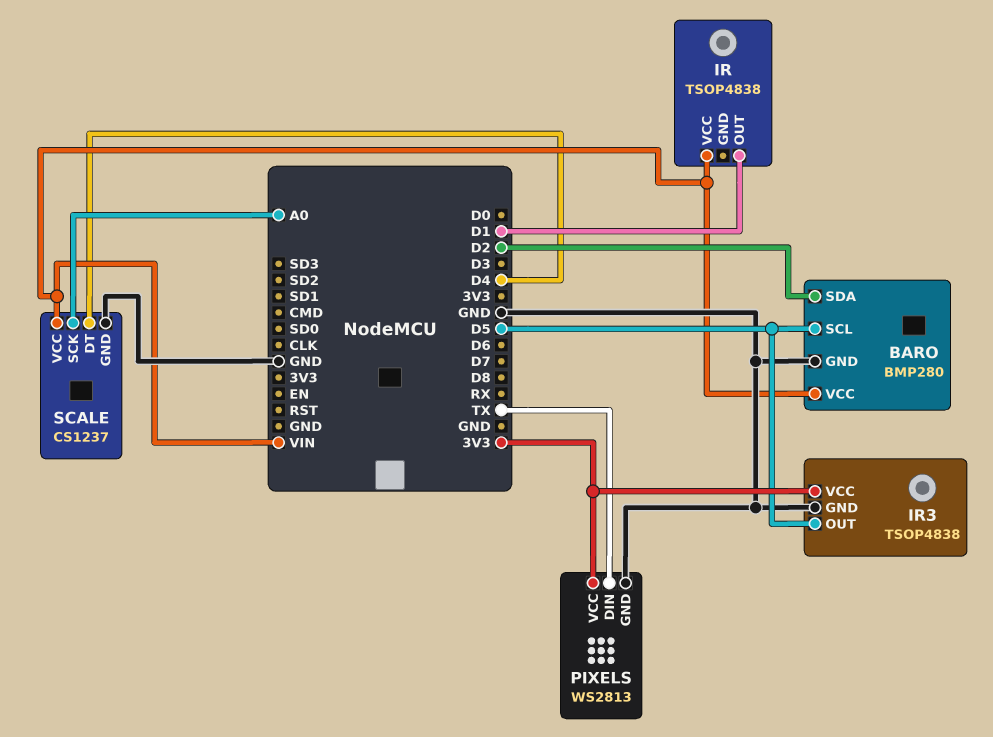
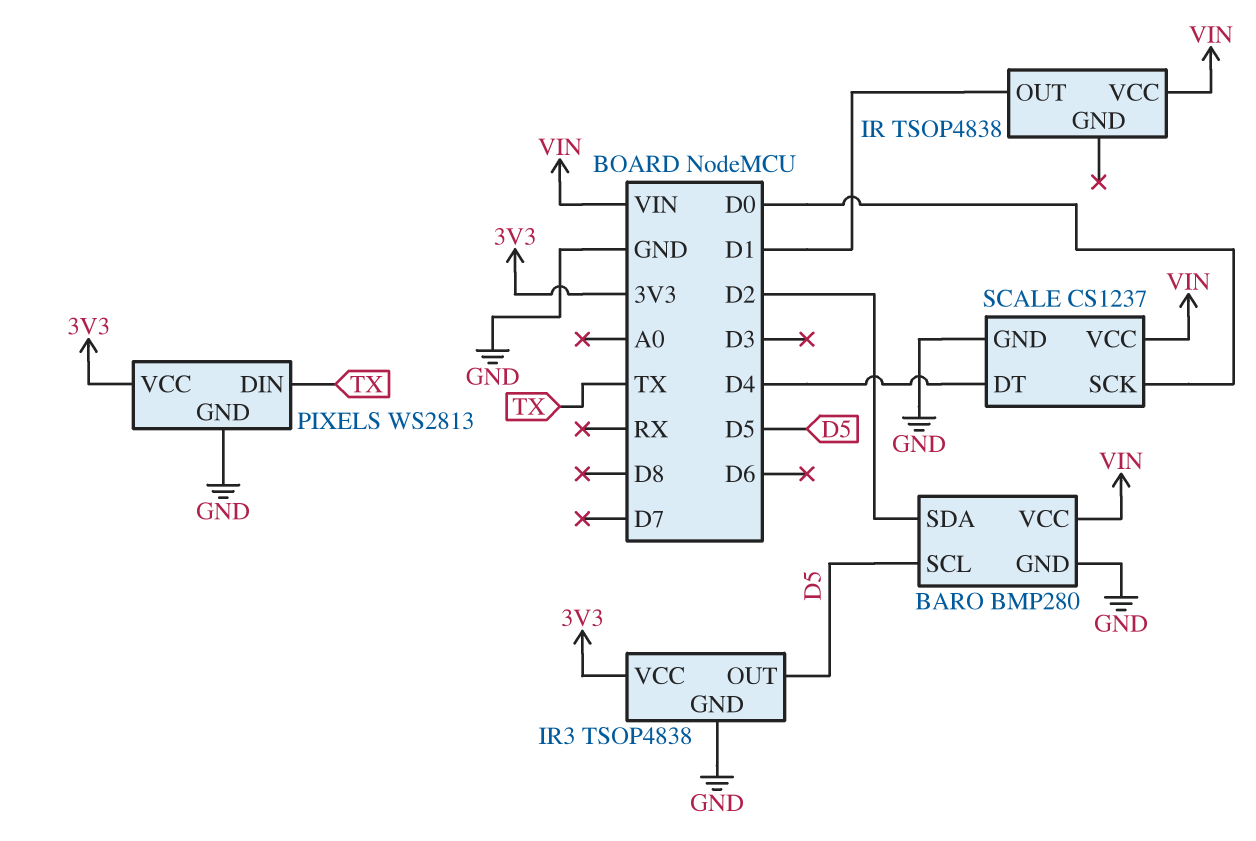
SCALE pin SCK: A0 -> D0

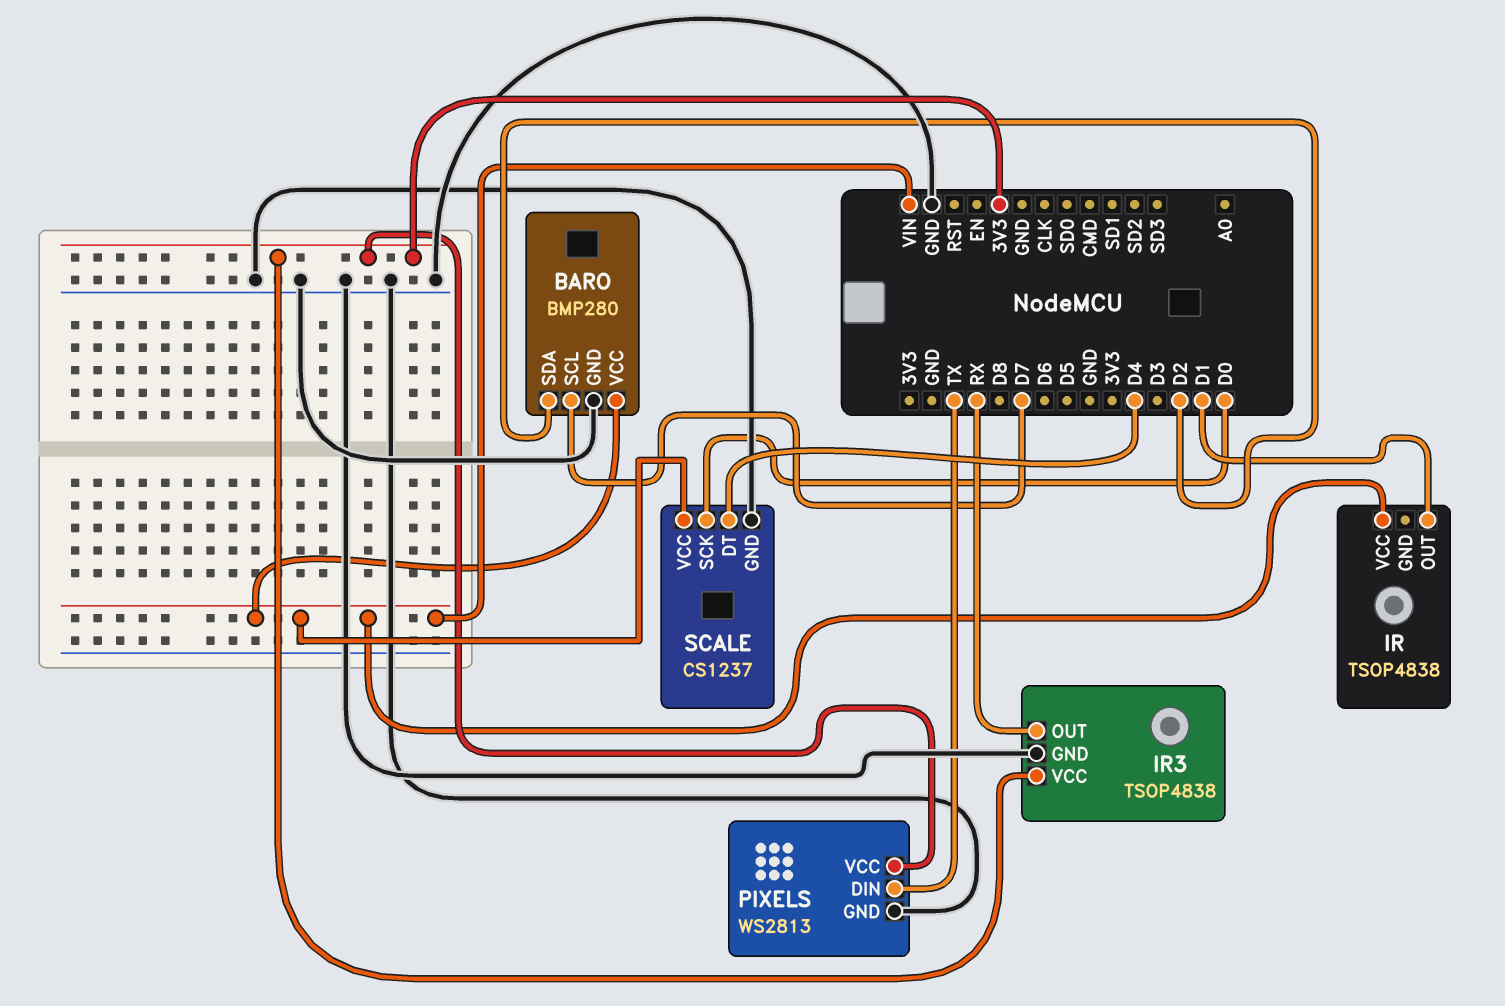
BARO pin SCL: D5 -> D7
IR3 pin OUT: D5 -> RX

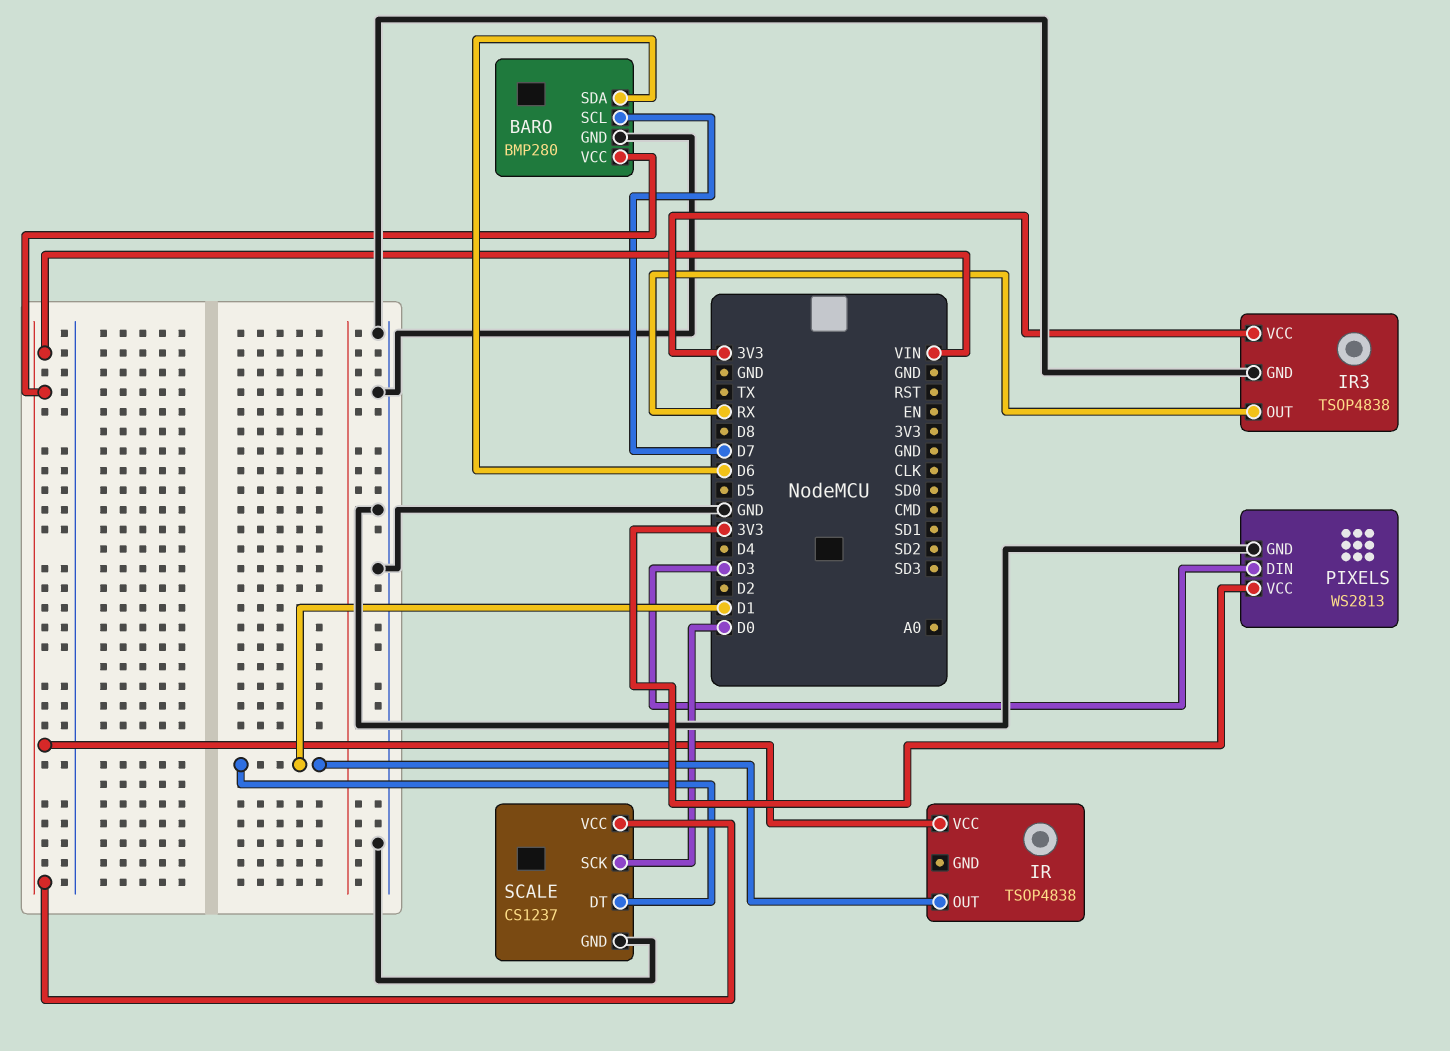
BARO pin SDA: D2 -> D6
PIXELS pin DIN: TX -> D3
SCALE pin DT: D4 -> D1

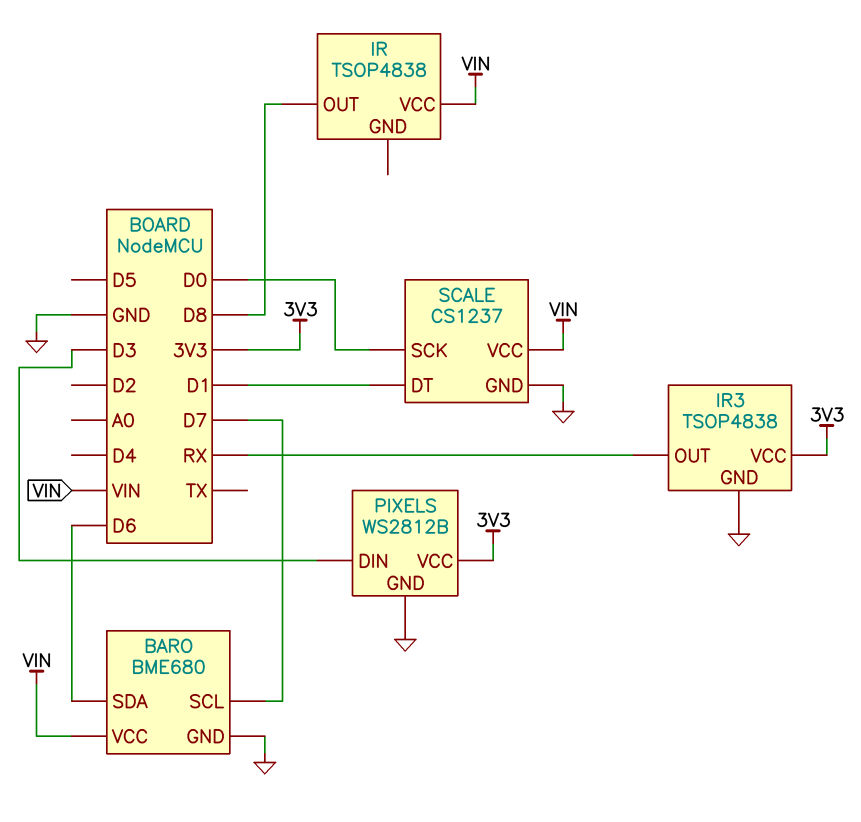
BARO: BMP280 -> BME680
IR pin OUT: D1 -> D8
PIXELS: WS2813 -> WS2812B

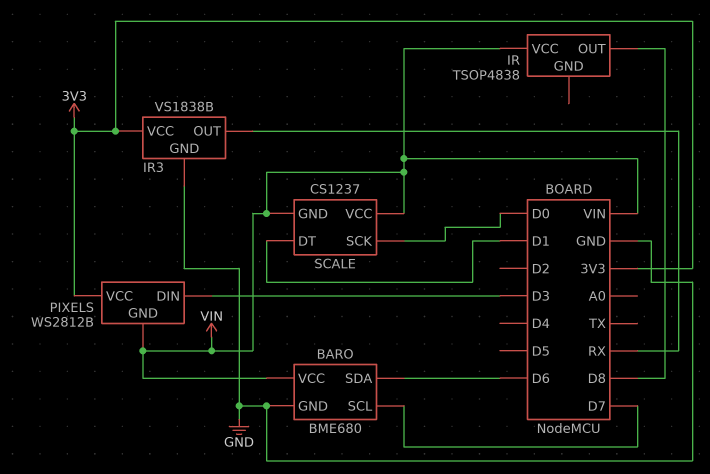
IR3: TSOP4838 -> VS1838B
PIXELS pin GND: GND -> VIN
SCALE pin GND: GND -> VIN

